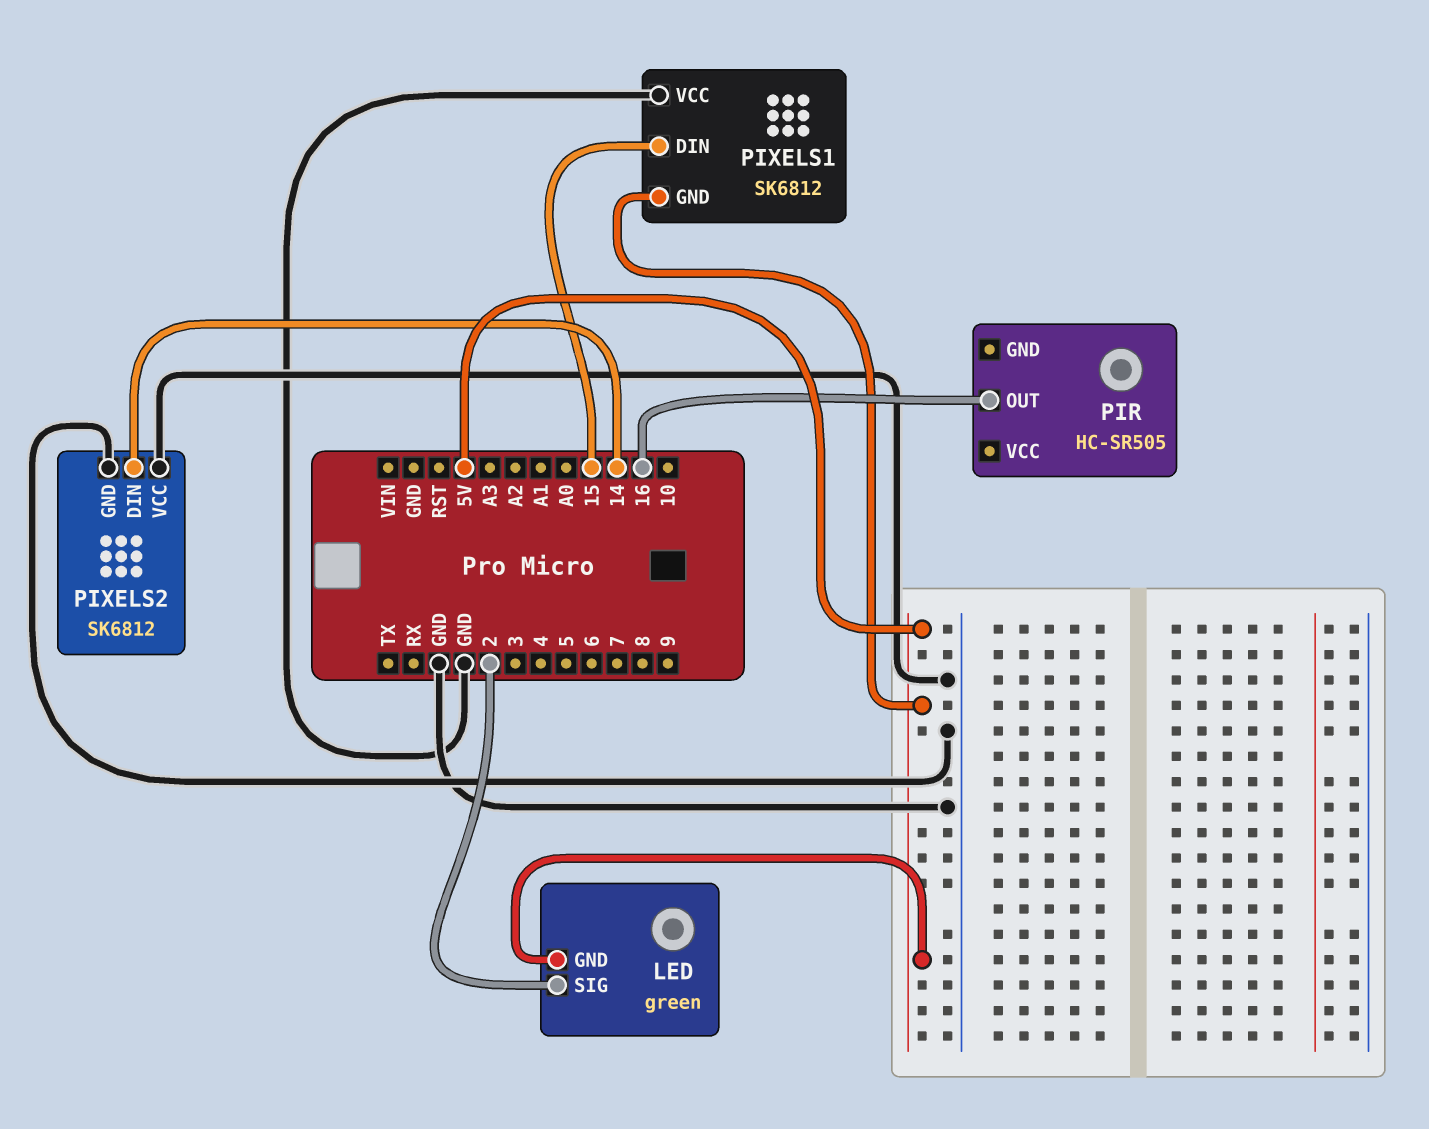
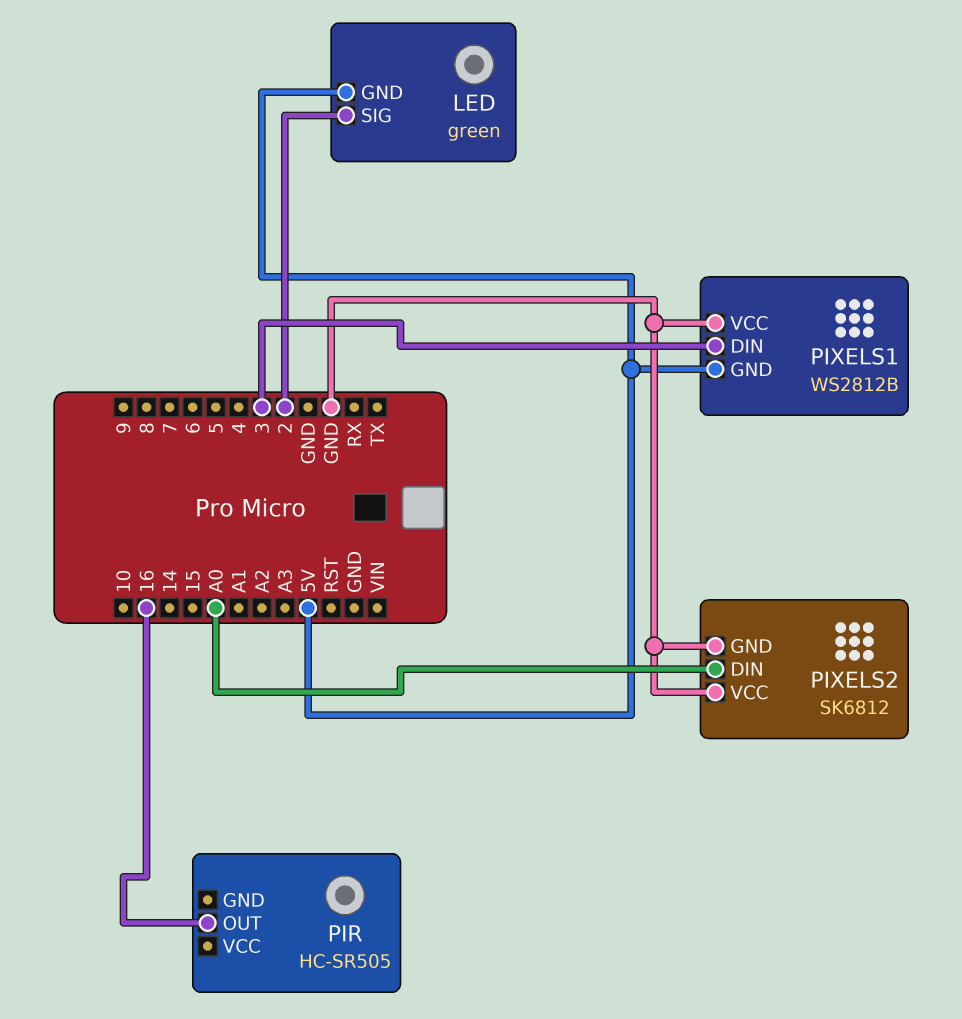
PIXELS1: SK6812 -> WS2812B
PIXELS1 pin DIN: 15 -> 3
PIXELS2 pin DIN: 14 -> A0

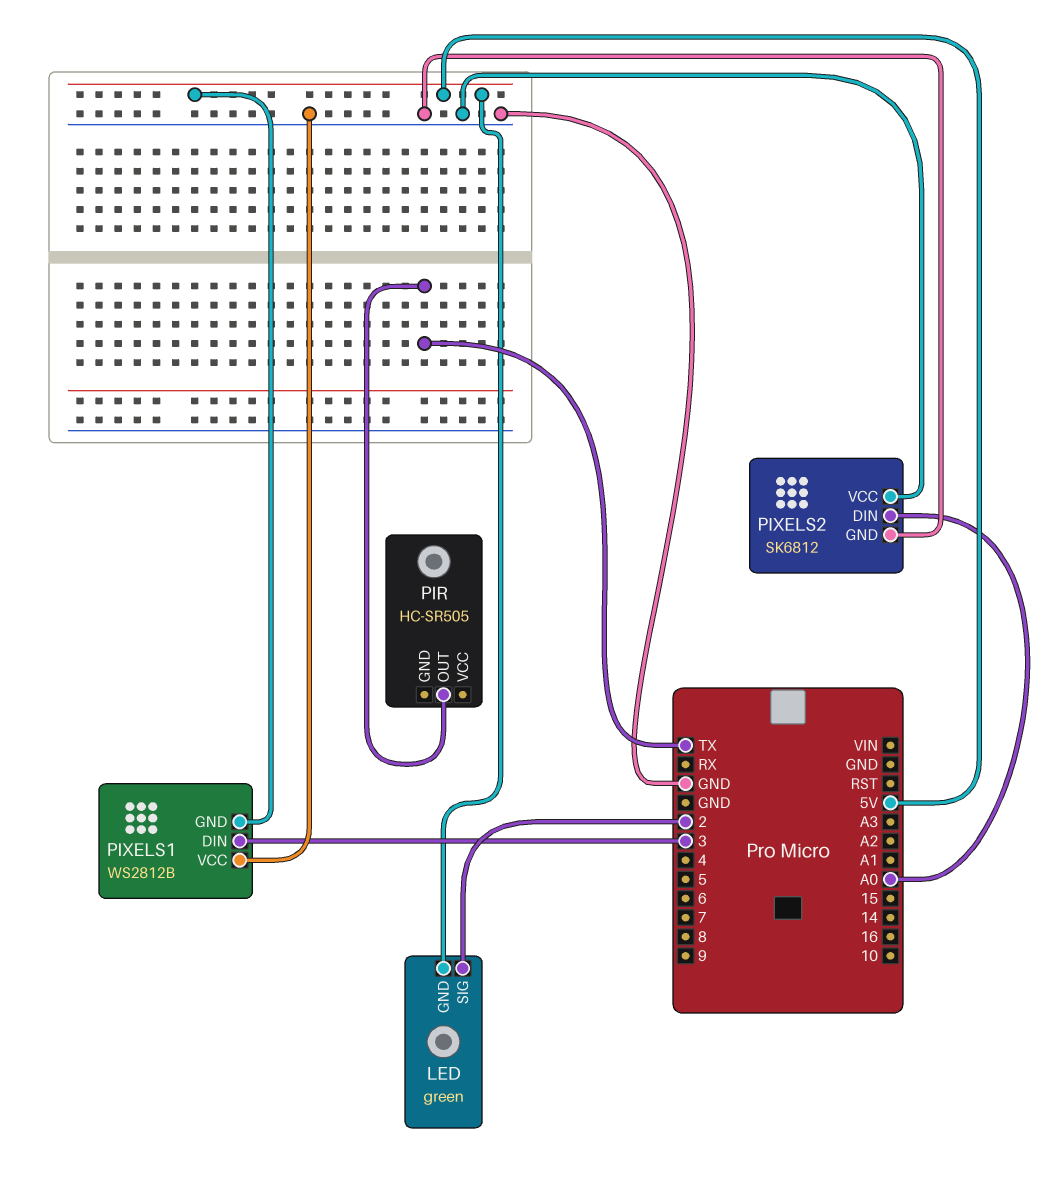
PIR pin OUT: 16 -> TX

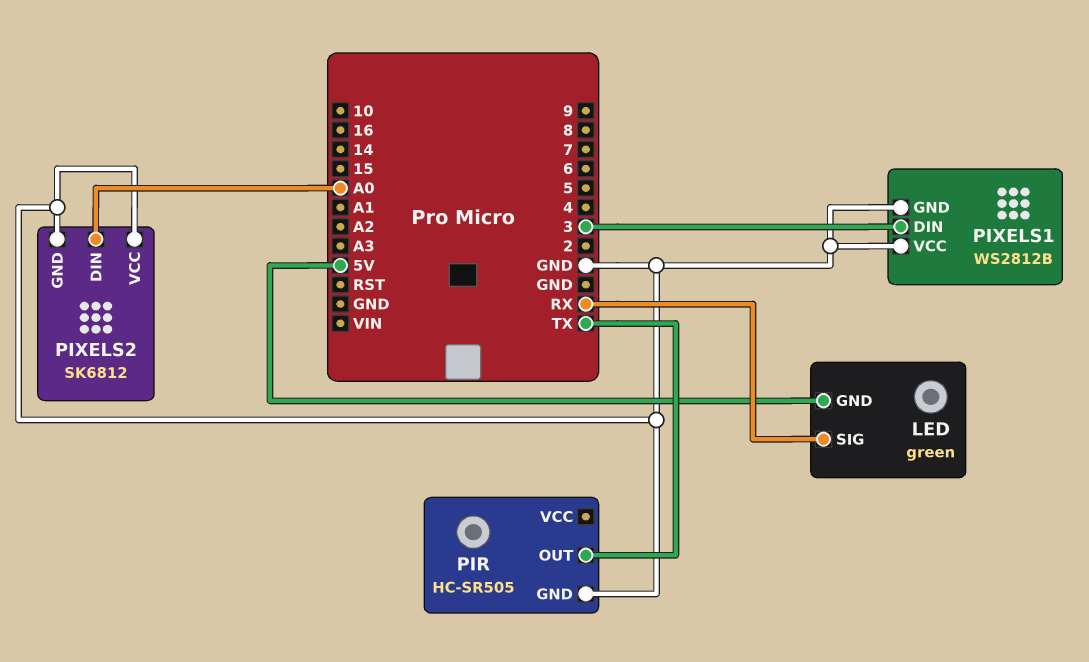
LED pin SIG: 2 -> RX
PIR pin GND: none -> GND
PIXELS1 pin GND: 5V -> GND

